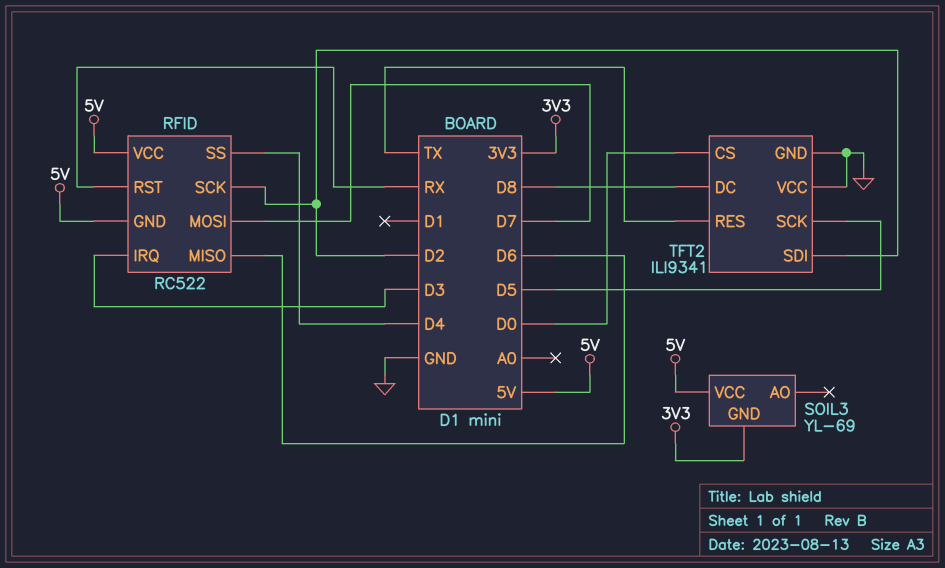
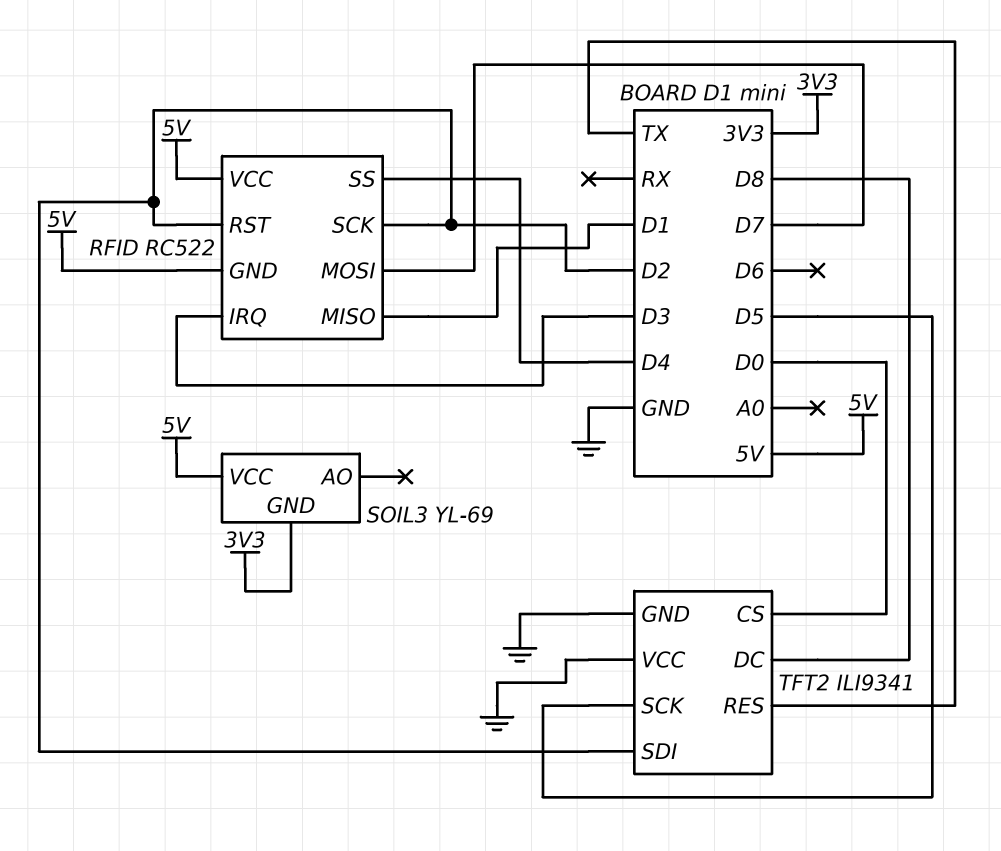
RFID pin MISO: D6 -> D1
RFID pin RST: RX -> D2

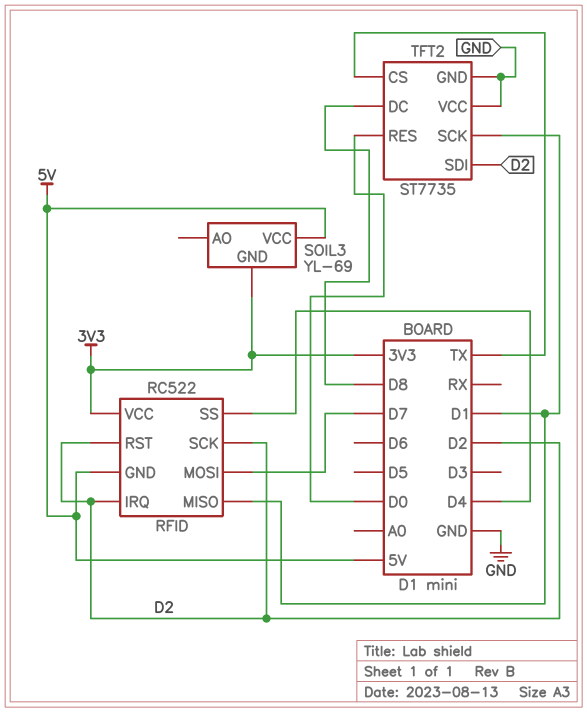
RFID pin IRQ: D3 -> D2
RFID pin VCC: 5V -> 3V3
TFT2: ILI9341 -> ST7735
TFT2 pin CS: D0 -> TX
TFT2 pin RES: TX -> D0
TFT2 pin SCK: D5 -> D1

